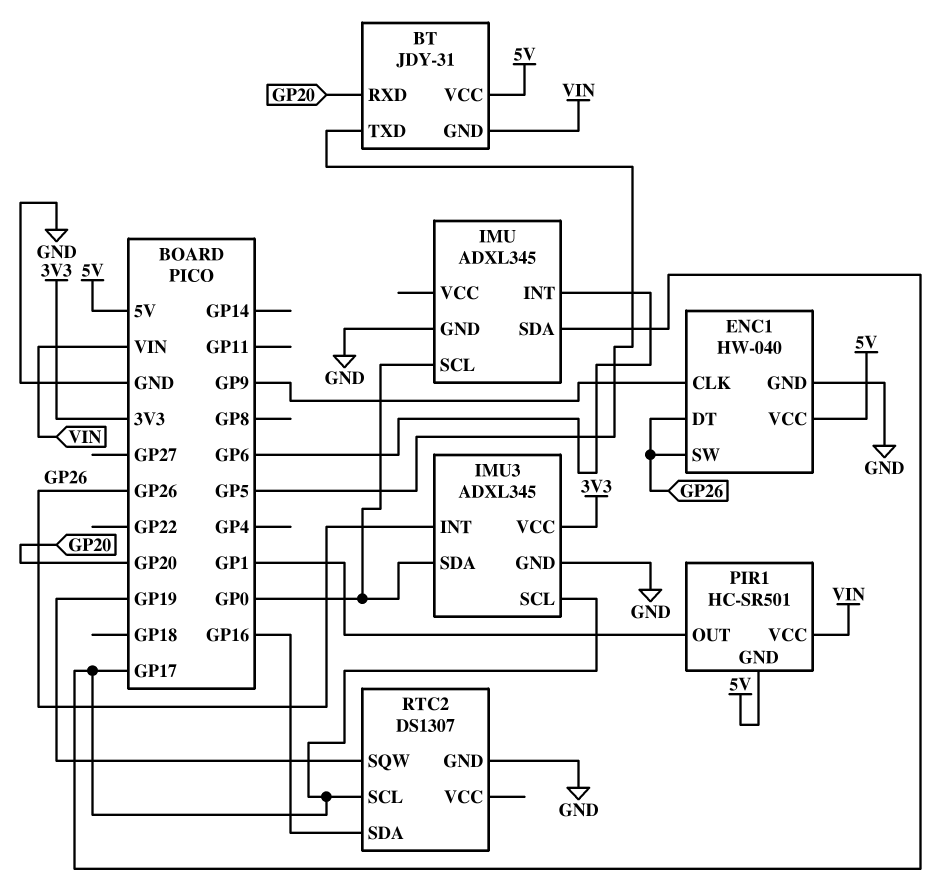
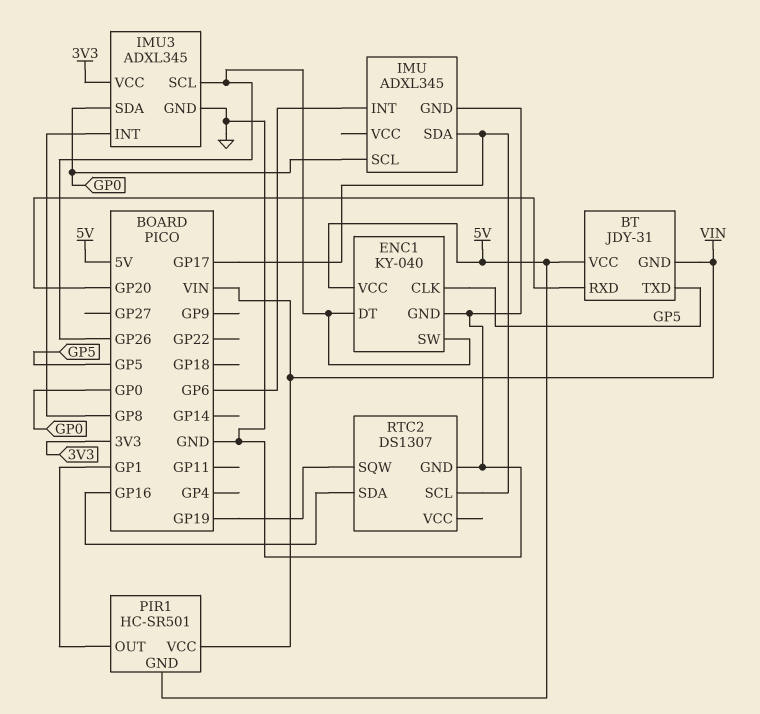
ENC1: HW-040 -> KY-040
ENC1 pin CLK: GP9 -> GP5
IMU3 pin INT: GP26 -> GP8
IMU3 pin SCL: GP17 -> GP26

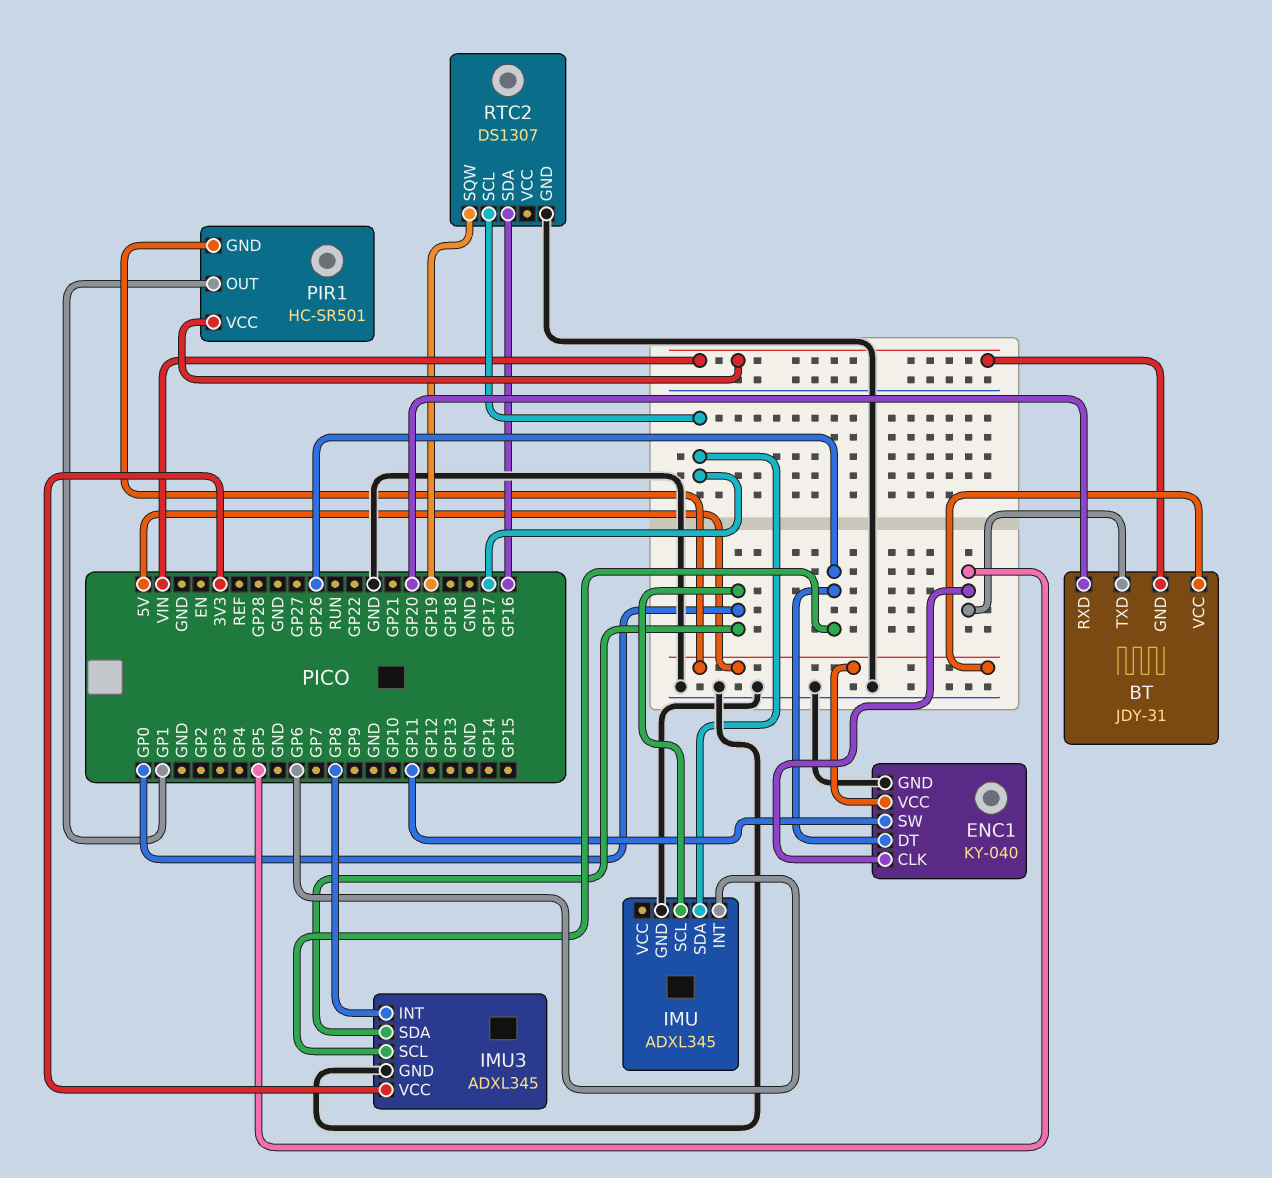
ENC1 pin SW: GP26 -> GP11

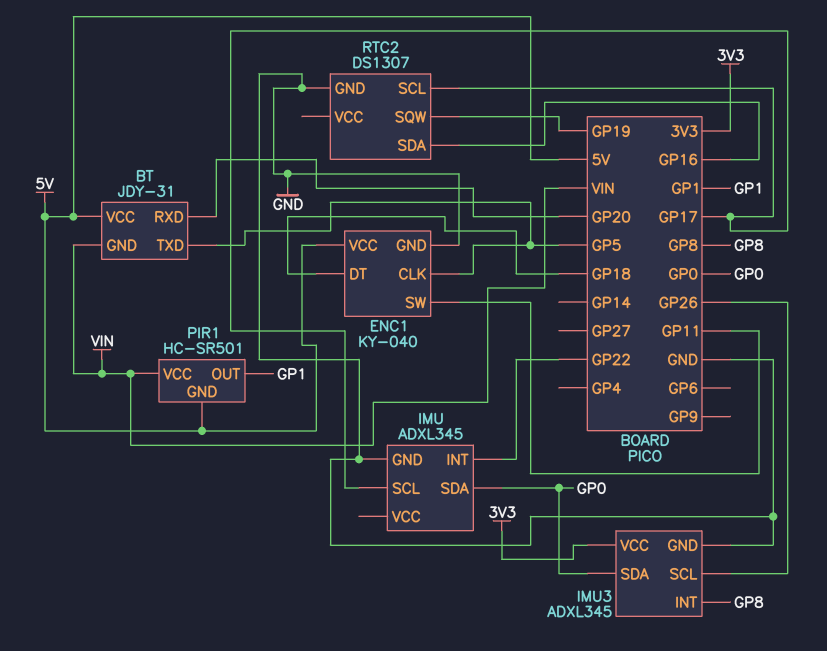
ENC1 pin DT: GP26 -> GP18
IMU pin INT: GP6 -> GP22
IMU pin SCL: GP0 -> GP17
IMU pin SDA: GP17 -> GP0

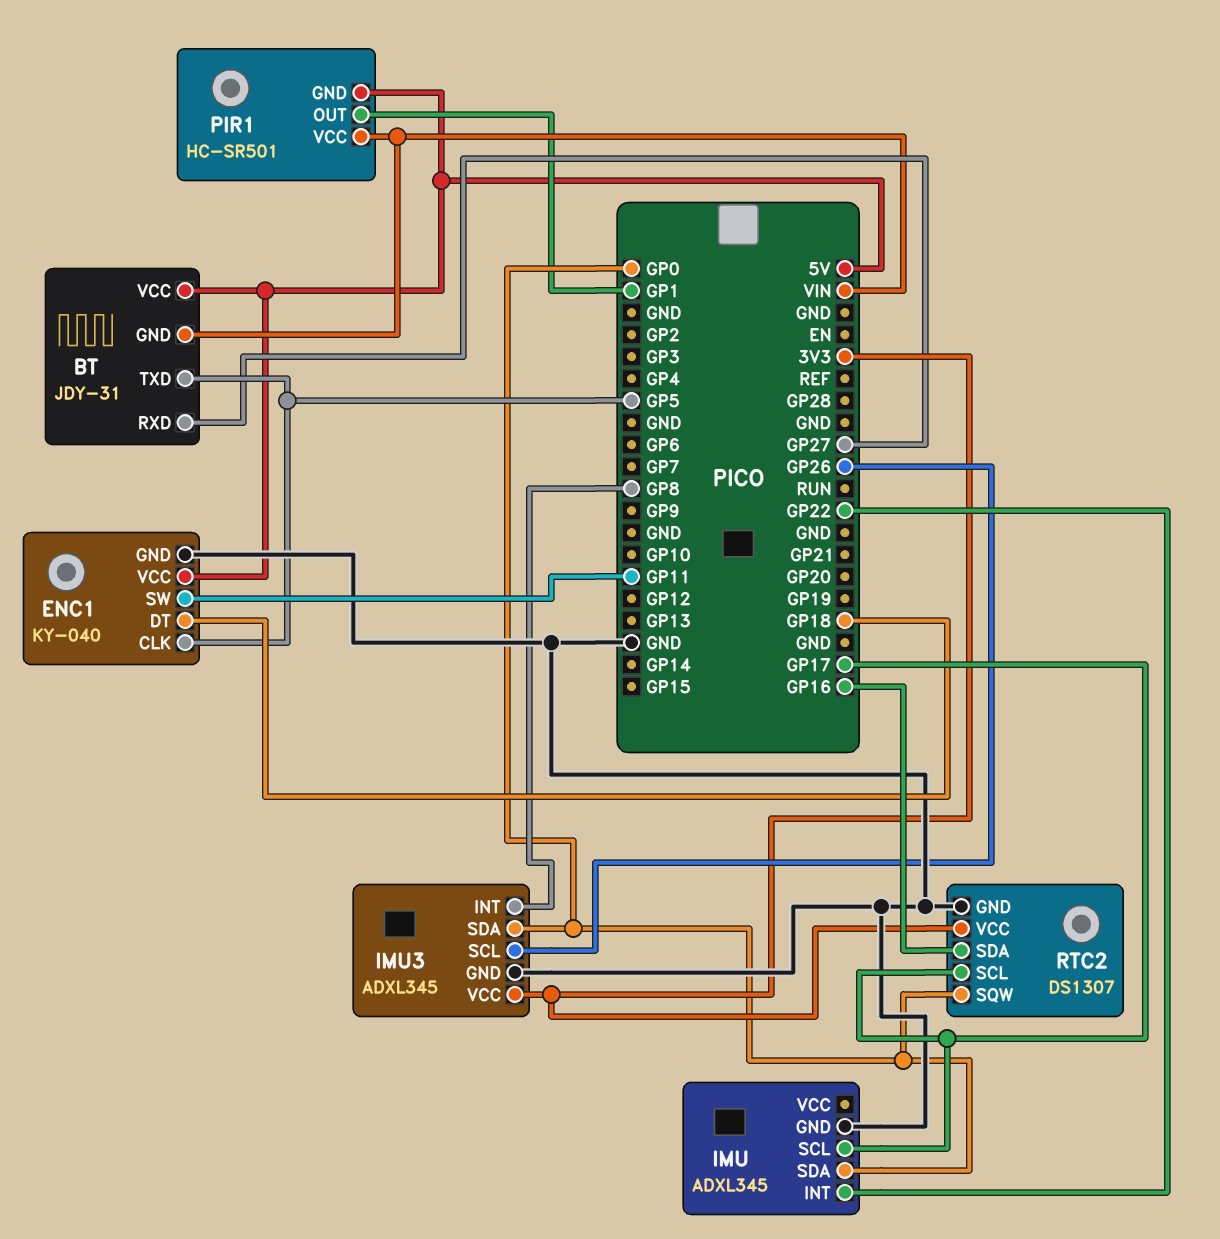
BT pin RXD: GP20 -> GP27
RTC2 pin SQW: GP19 -> GP0
RTC2 pin VCC: none -> 3V3

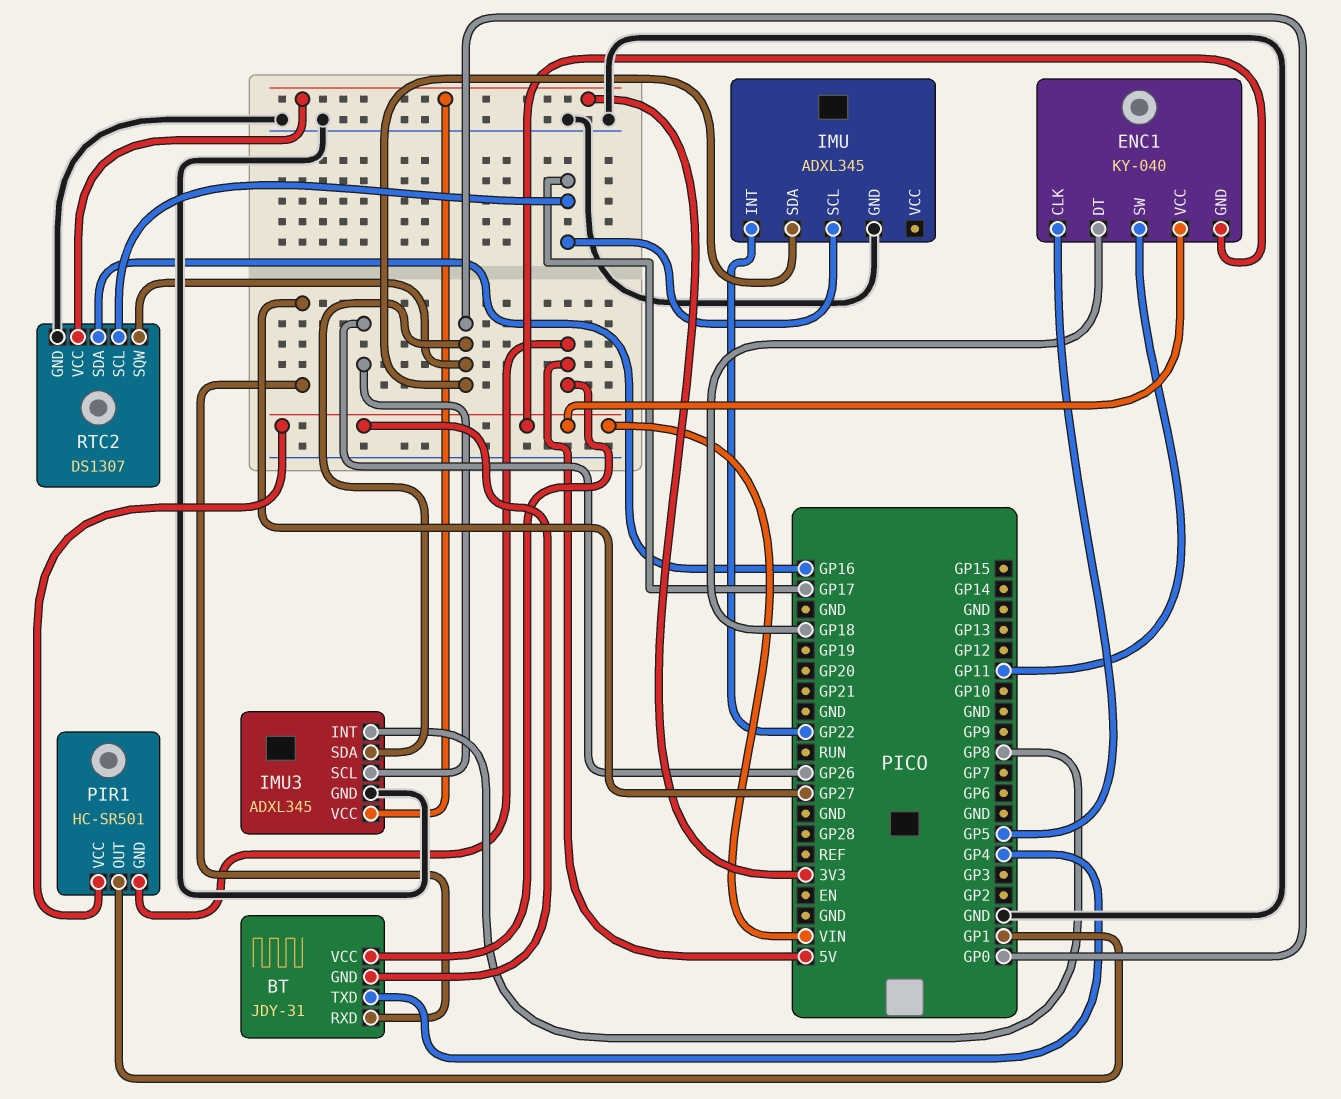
BT pin TXD: GP5 -> GP4
ENC1 pin GND: GND -> VIN
ENC1 pin VCC: 5V -> VIN

